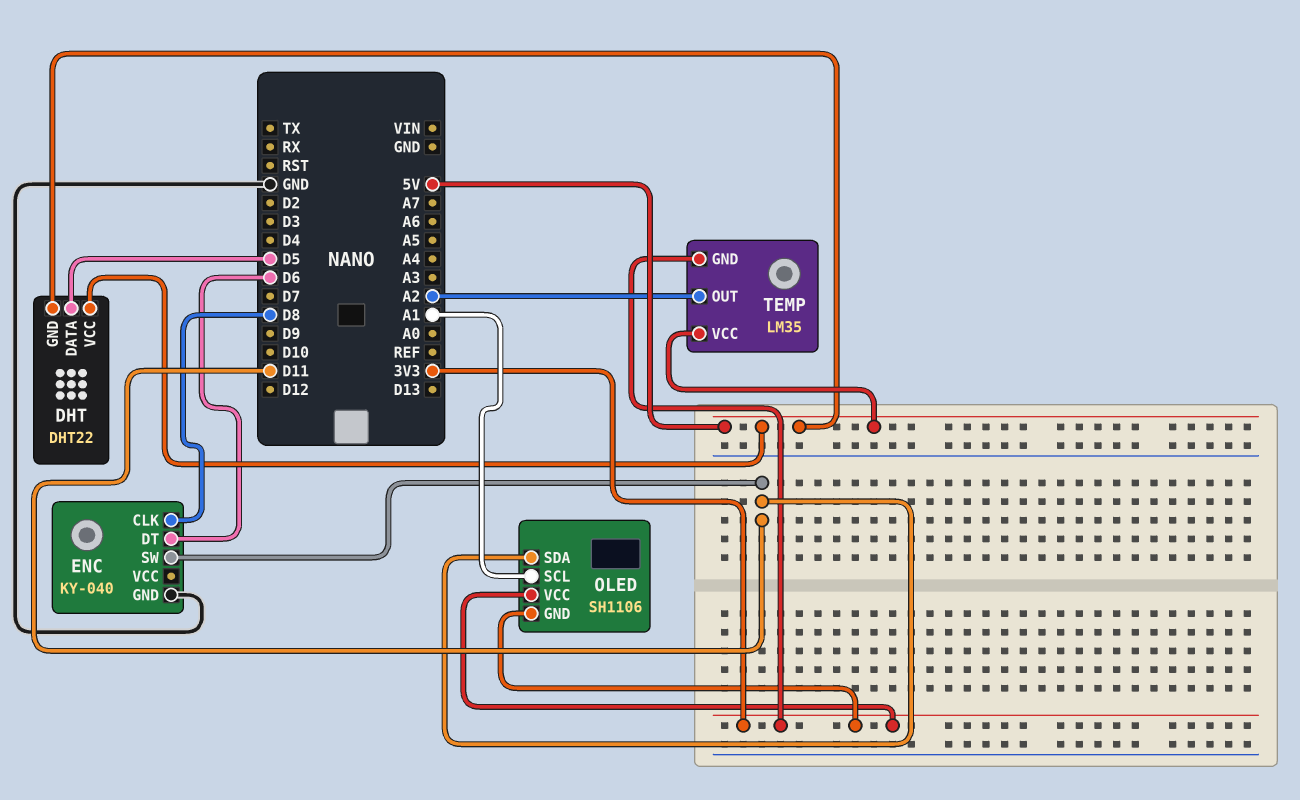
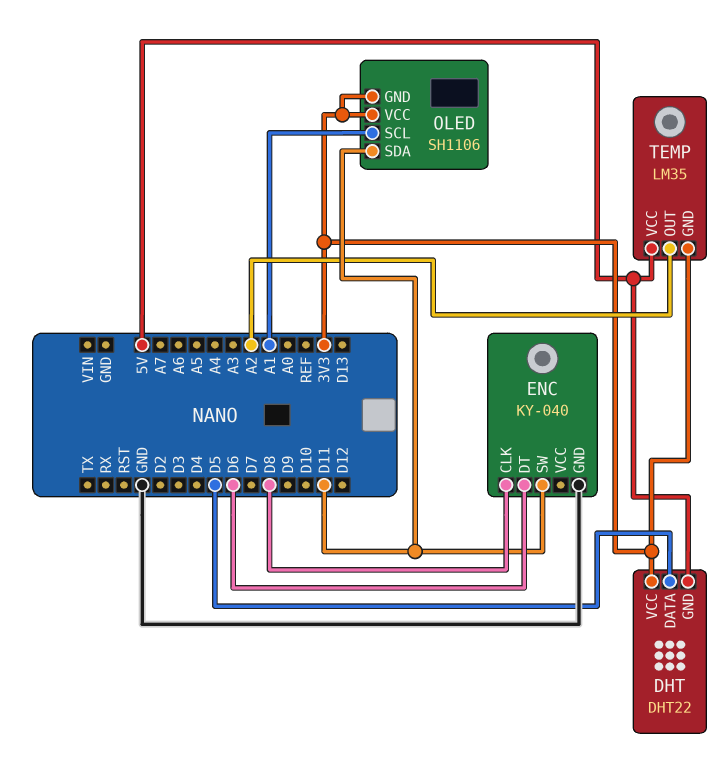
DHT pin VCC: 5V -> 3V3

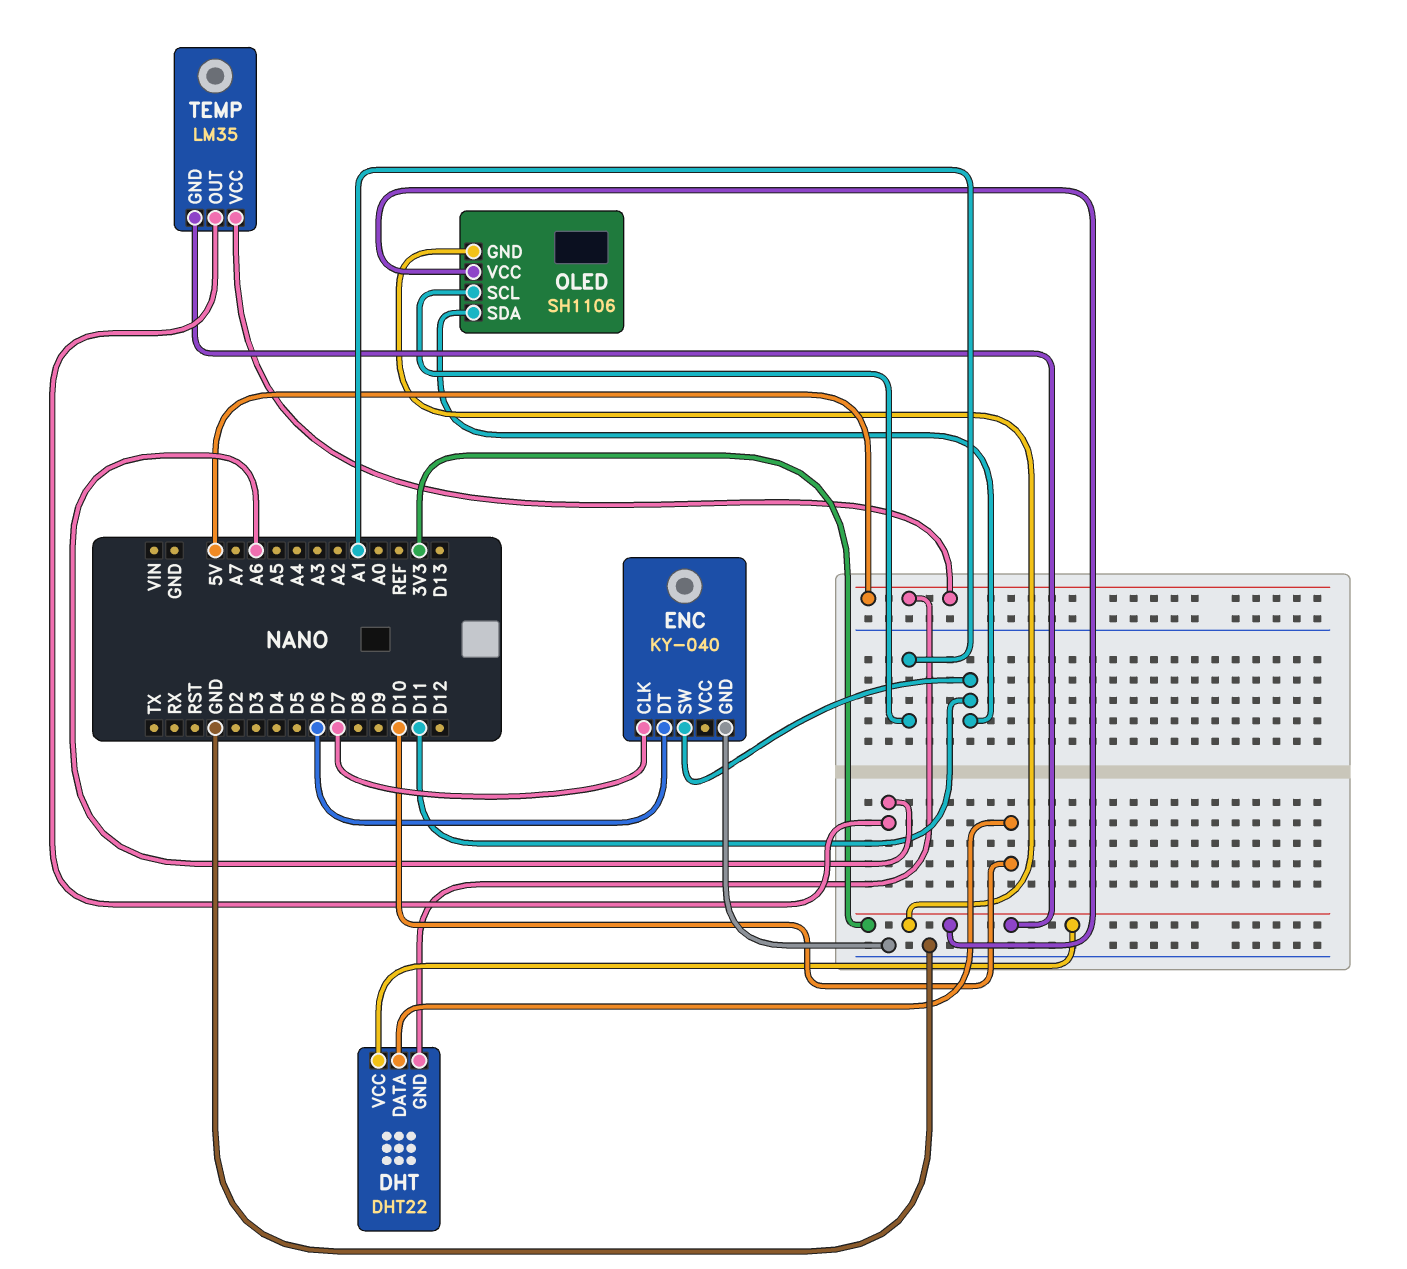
DHT pin DATA: D5 -> D10
ENC pin CLK: D8 -> D7
TEMP pin OUT: A2 -> A6

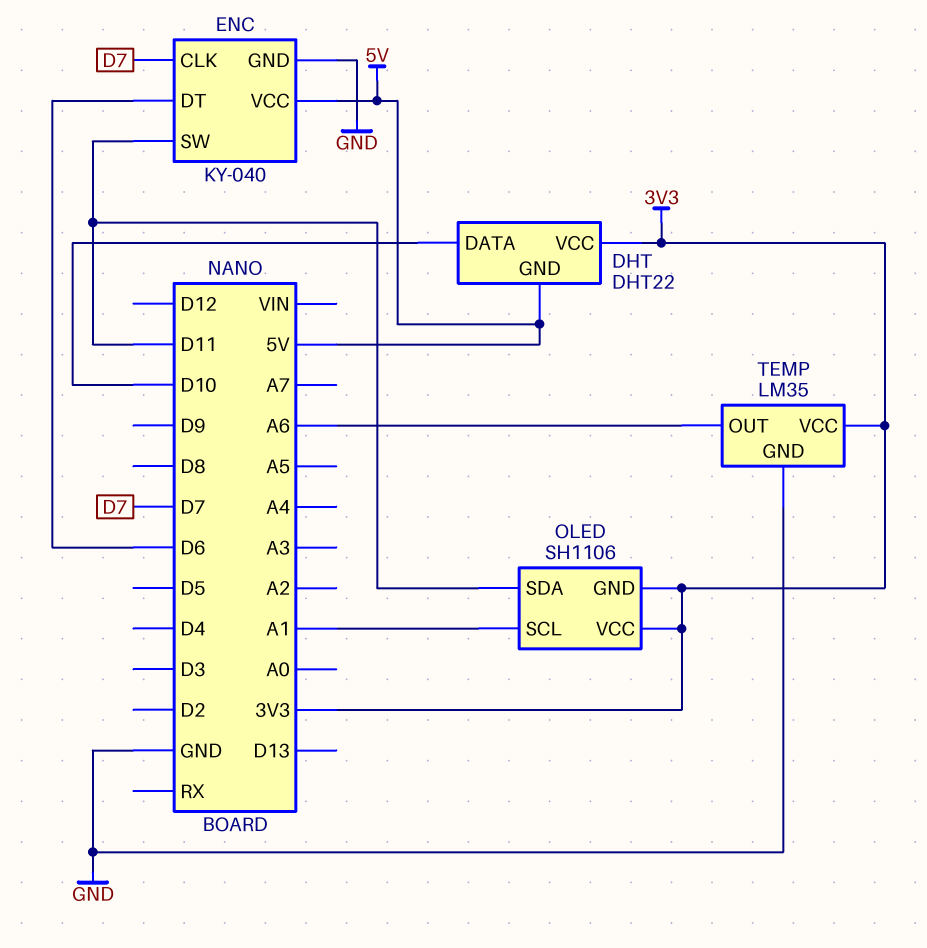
ENC pin VCC: none -> 5V
TEMP pin GND: 3V3 -> GND
TEMP pin VCC: 5V -> 3V3

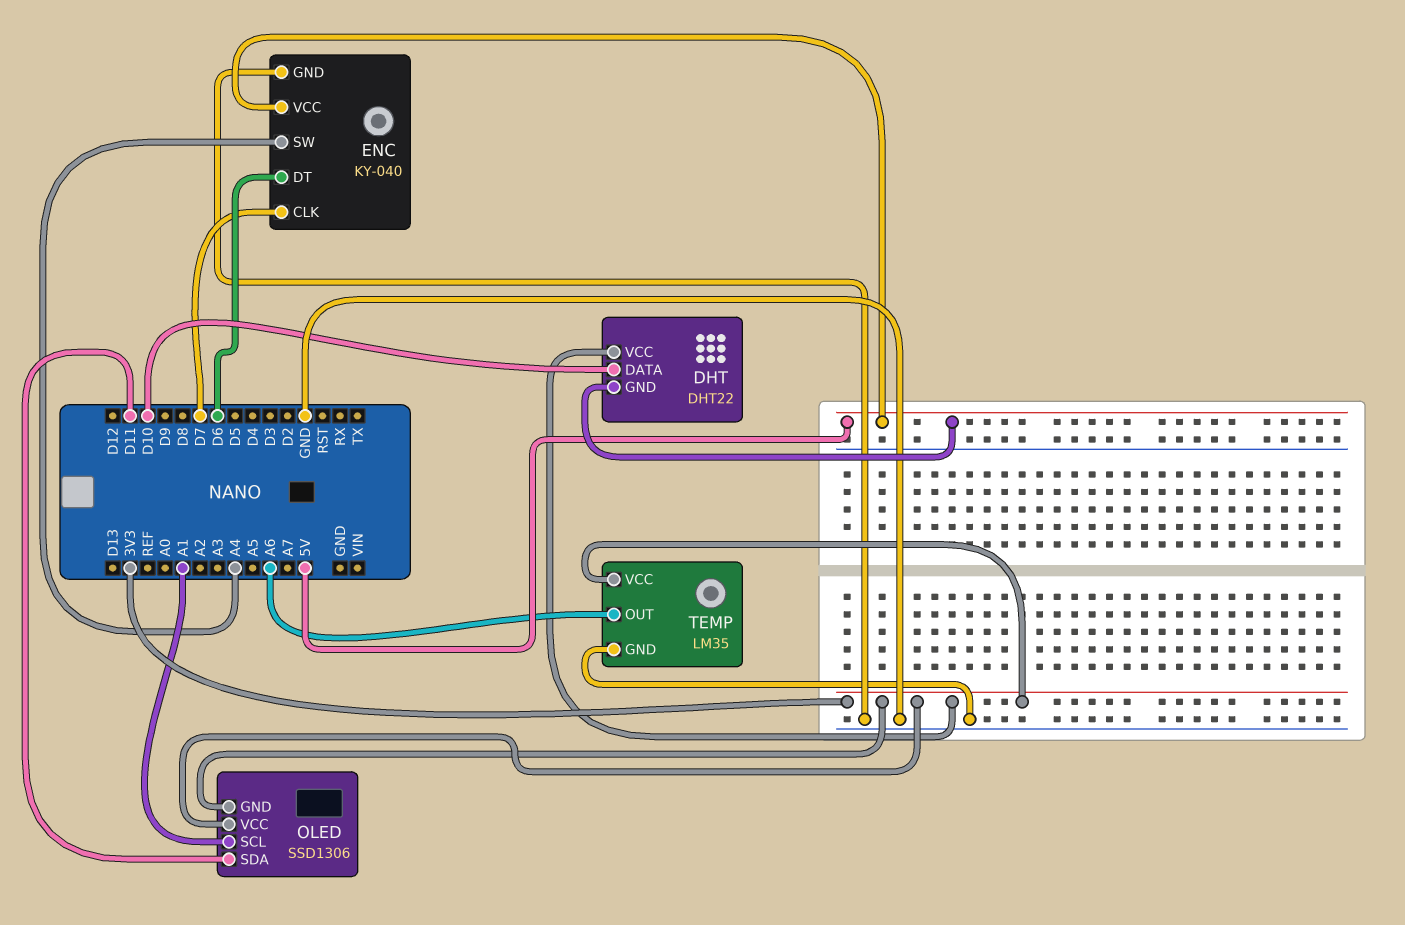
ENC pin SW: D11 -> A4
OLED: SH1106 -> SSD1306

